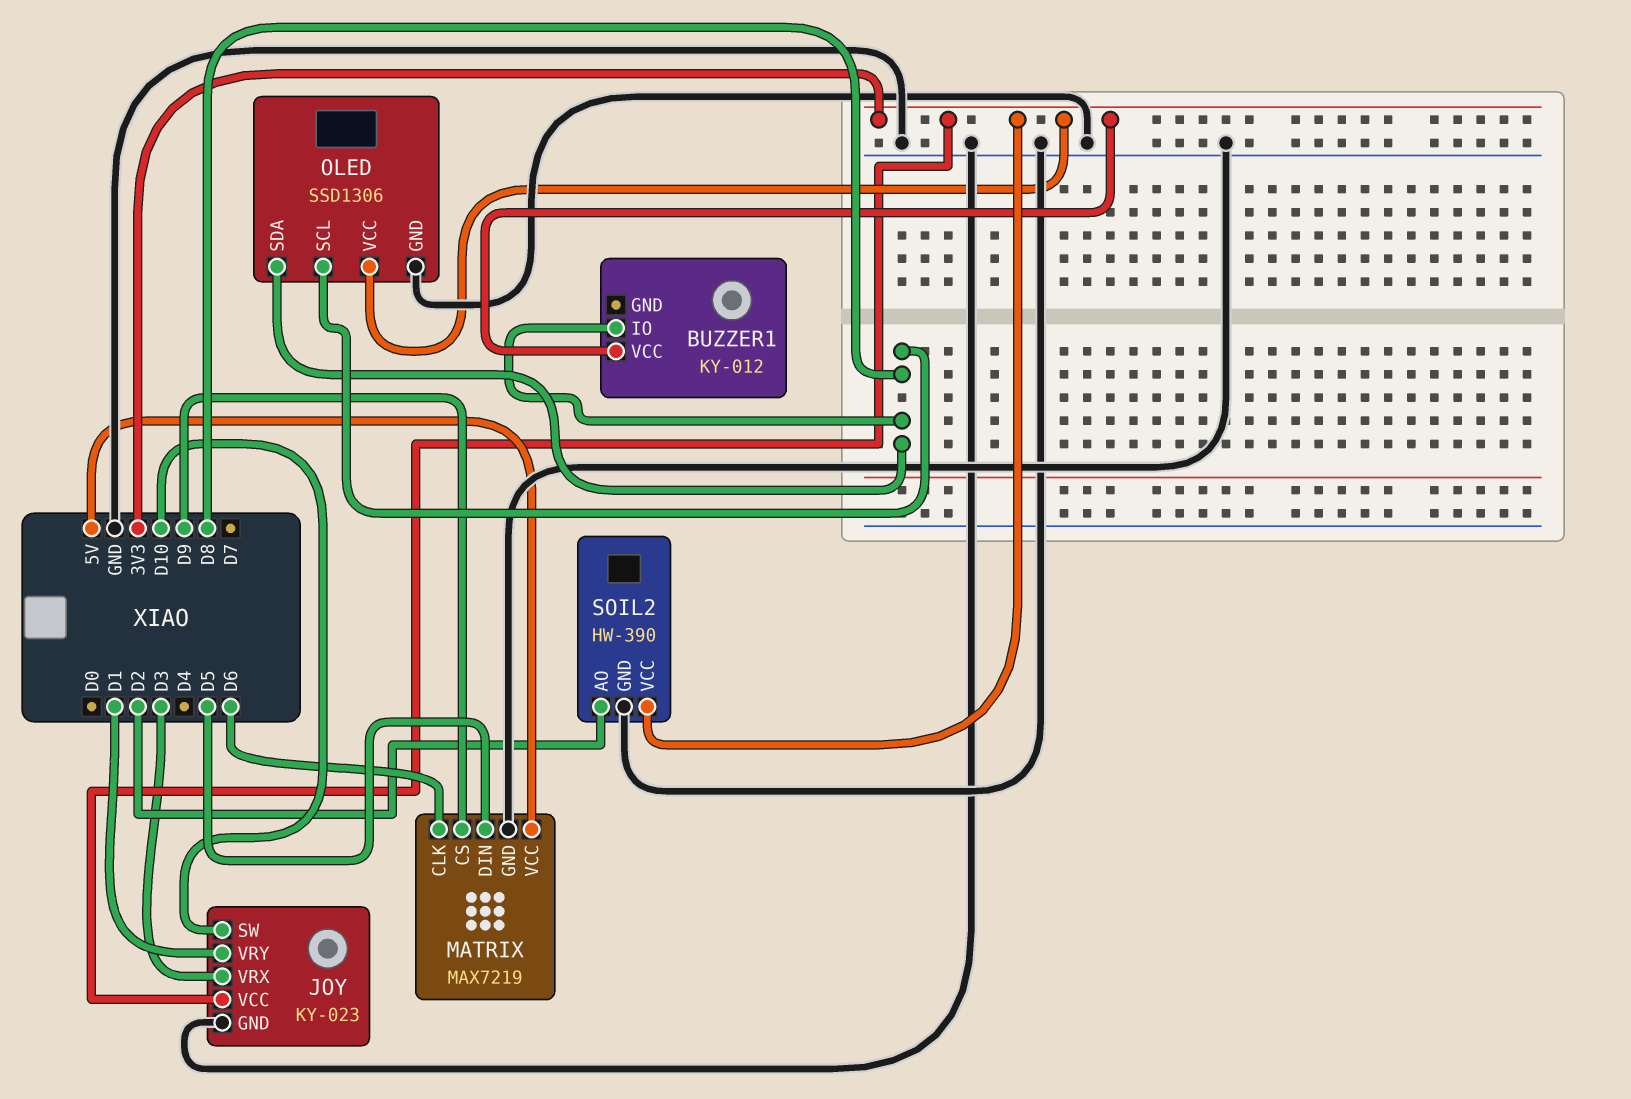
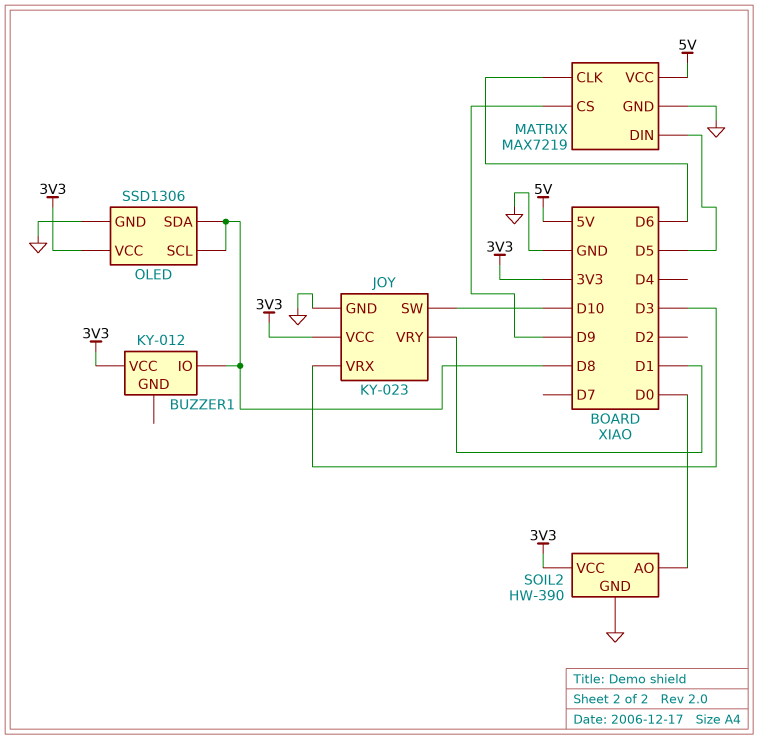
SOIL2 pin AO: D2 -> D0

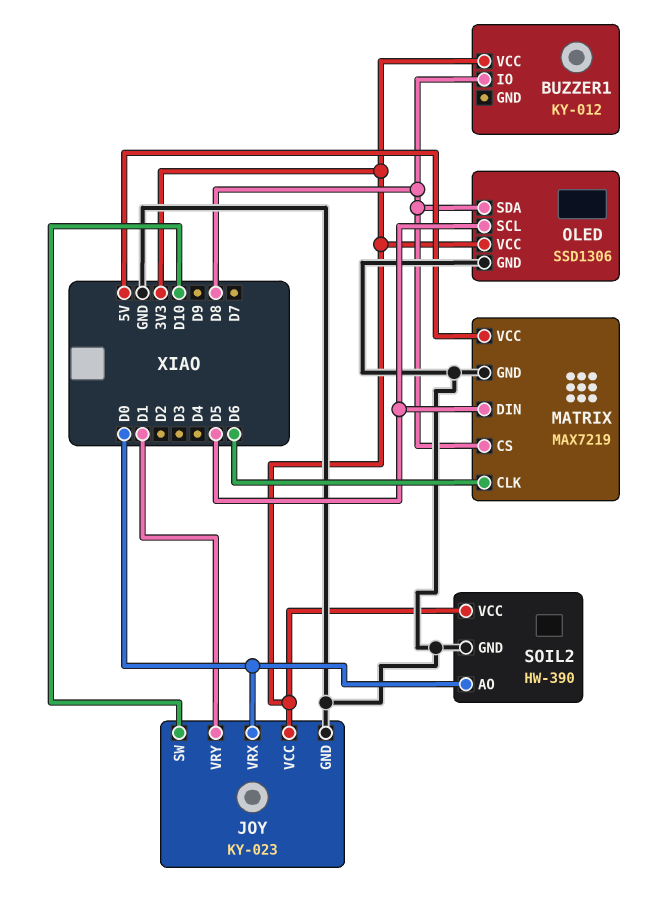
JOY pin VRX: D3 -> D0
MATRIX pin CS: D9 -> D8
OLED pin SCL: D8 -> D5

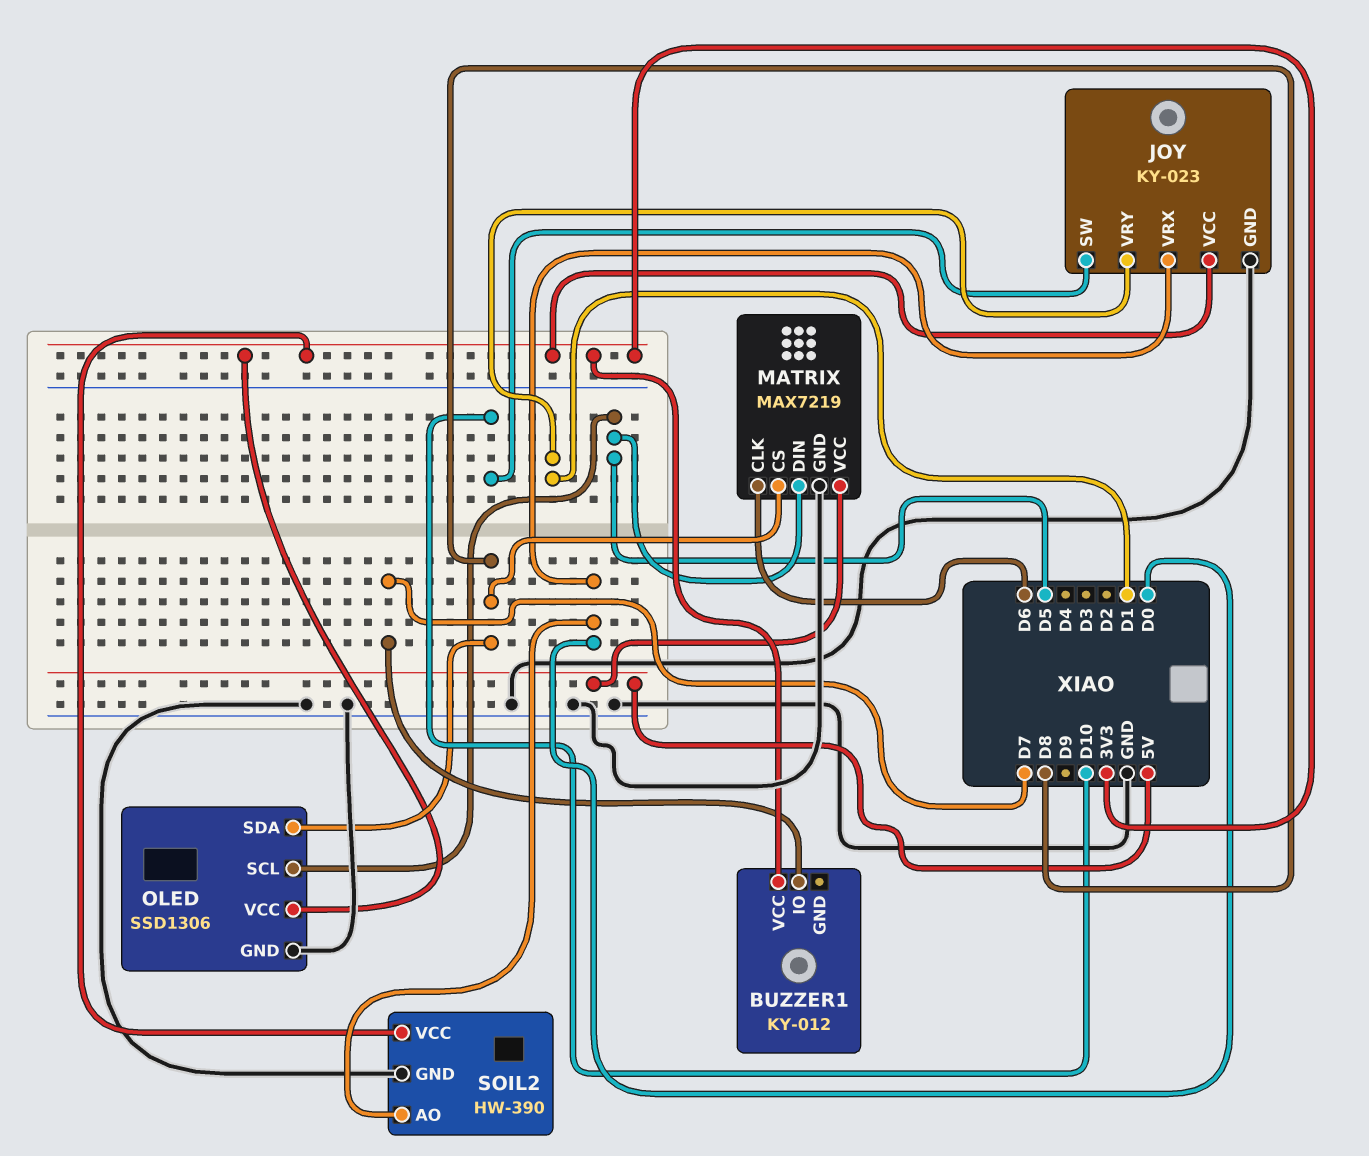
BUZZER1 pin IO: D8 -> D7

